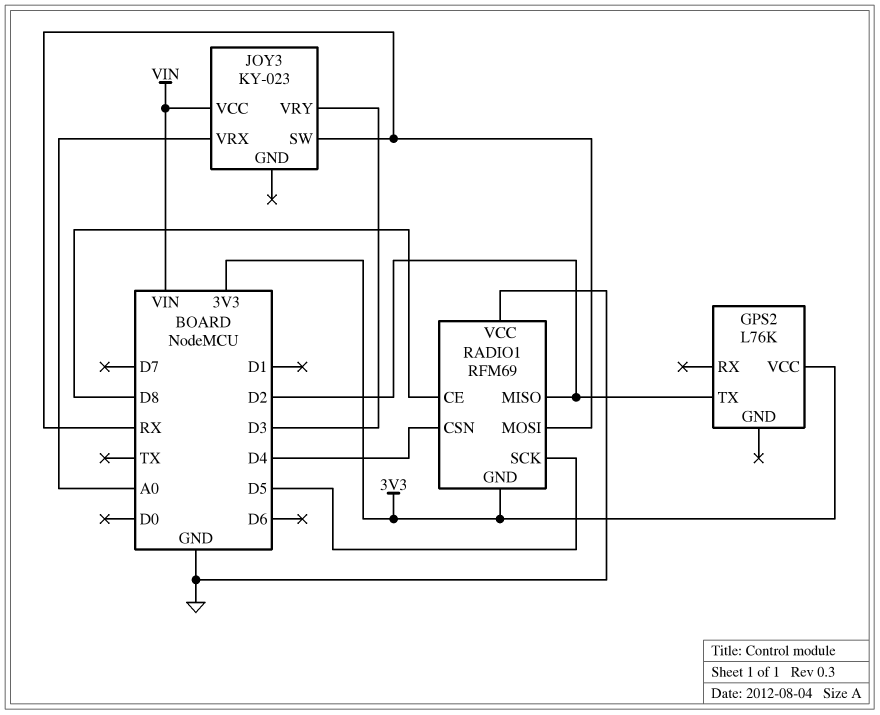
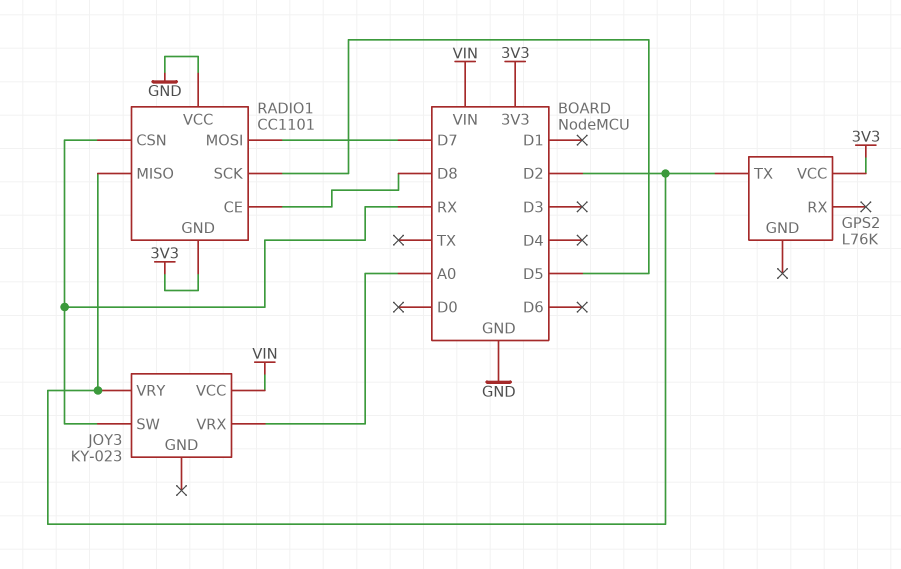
JOY3 pin VRY: D3 -> D2
RADIO1: RFM69 -> CC1101
RADIO1 pin CSN: D4 -> RX
RADIO1 pin MOSI: RX -> D7

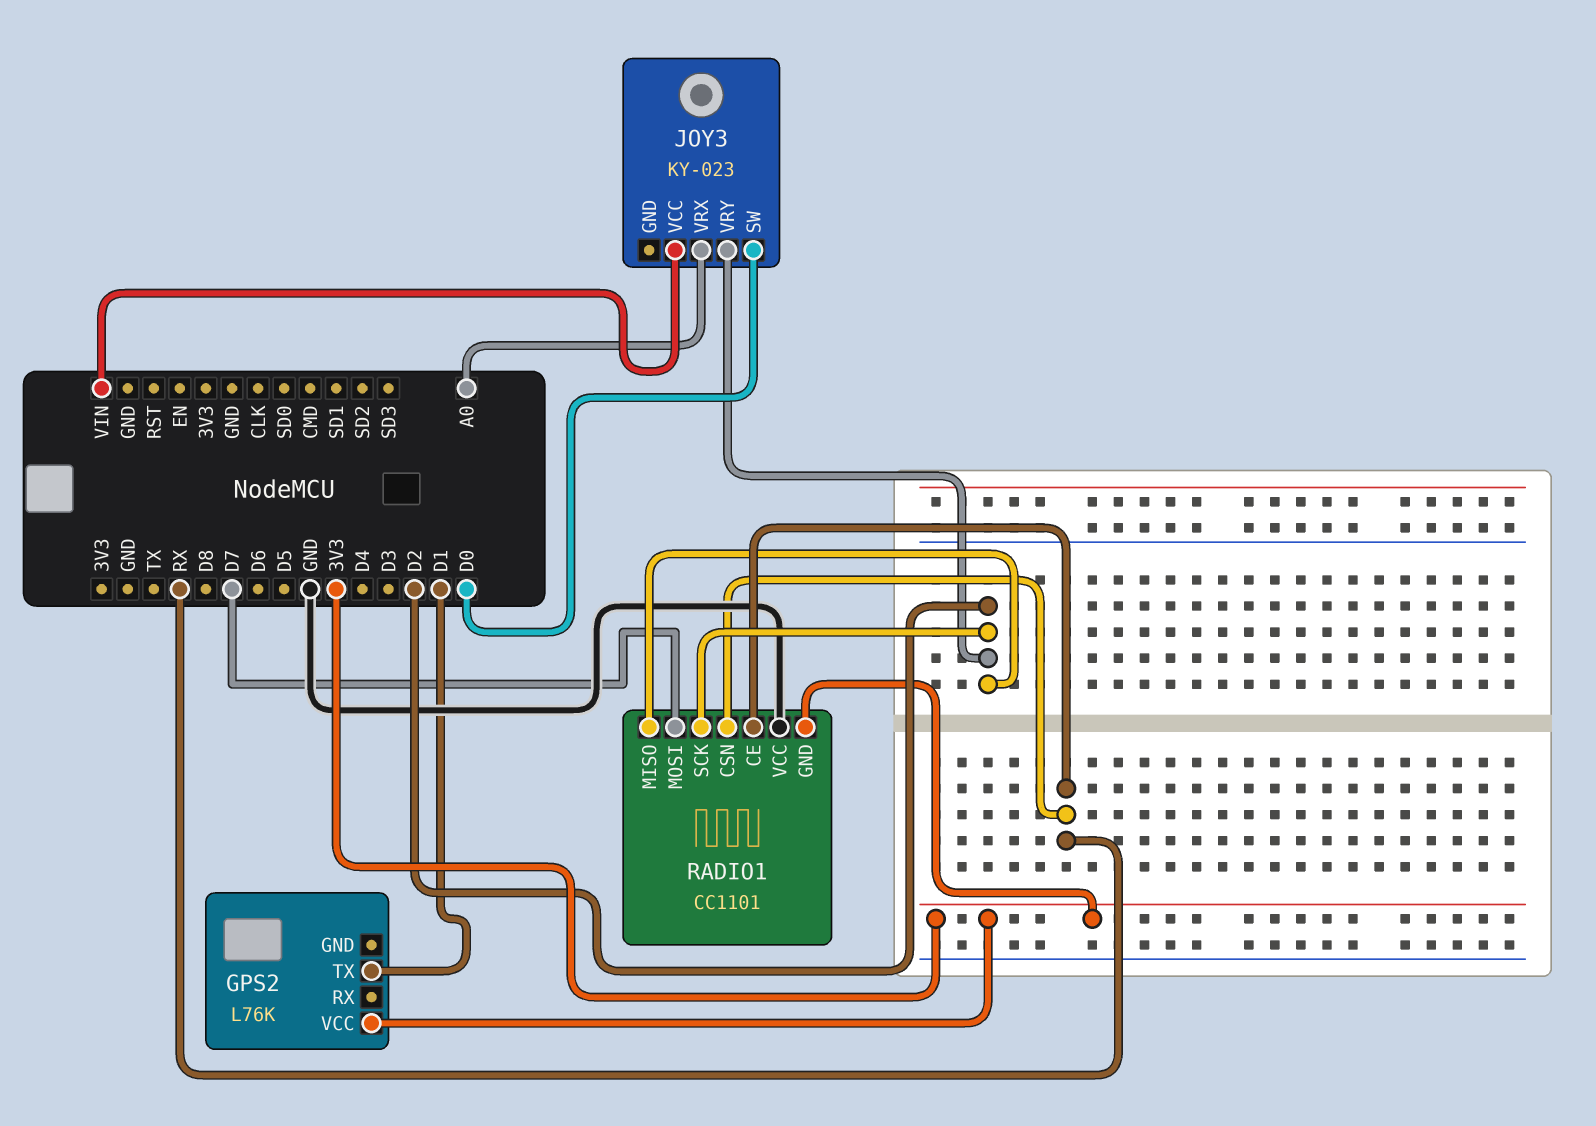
GPS2 pin TX: D2 -> D1
JOY3 pin SW: RX -> D0
RADIO1 pin CE: D8 -> RX
RADIO1 pin SCK: D5 -> D2

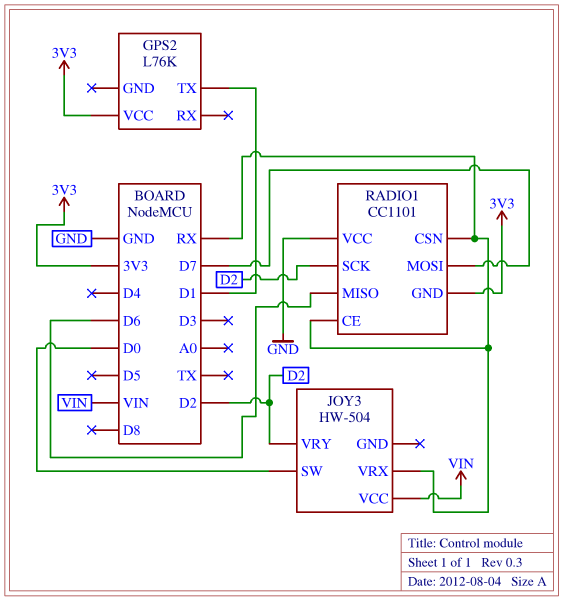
JOY3: KY-023 -> HW-504
JOY3 pin VRX: A0 -> RX
RADIO1 pin MISO: D2 -> D6

